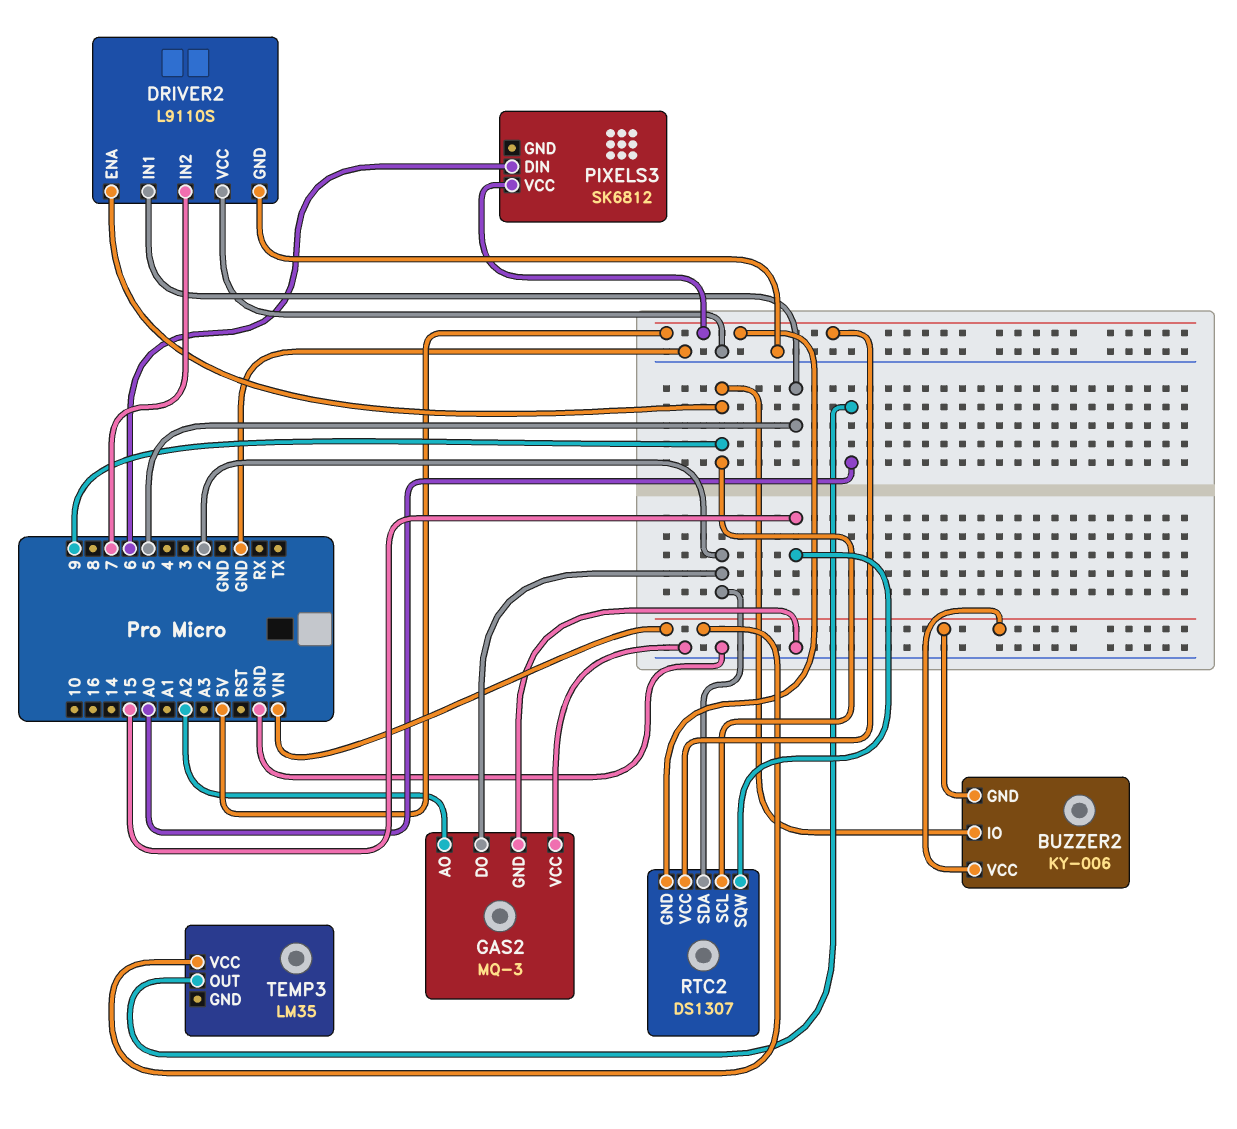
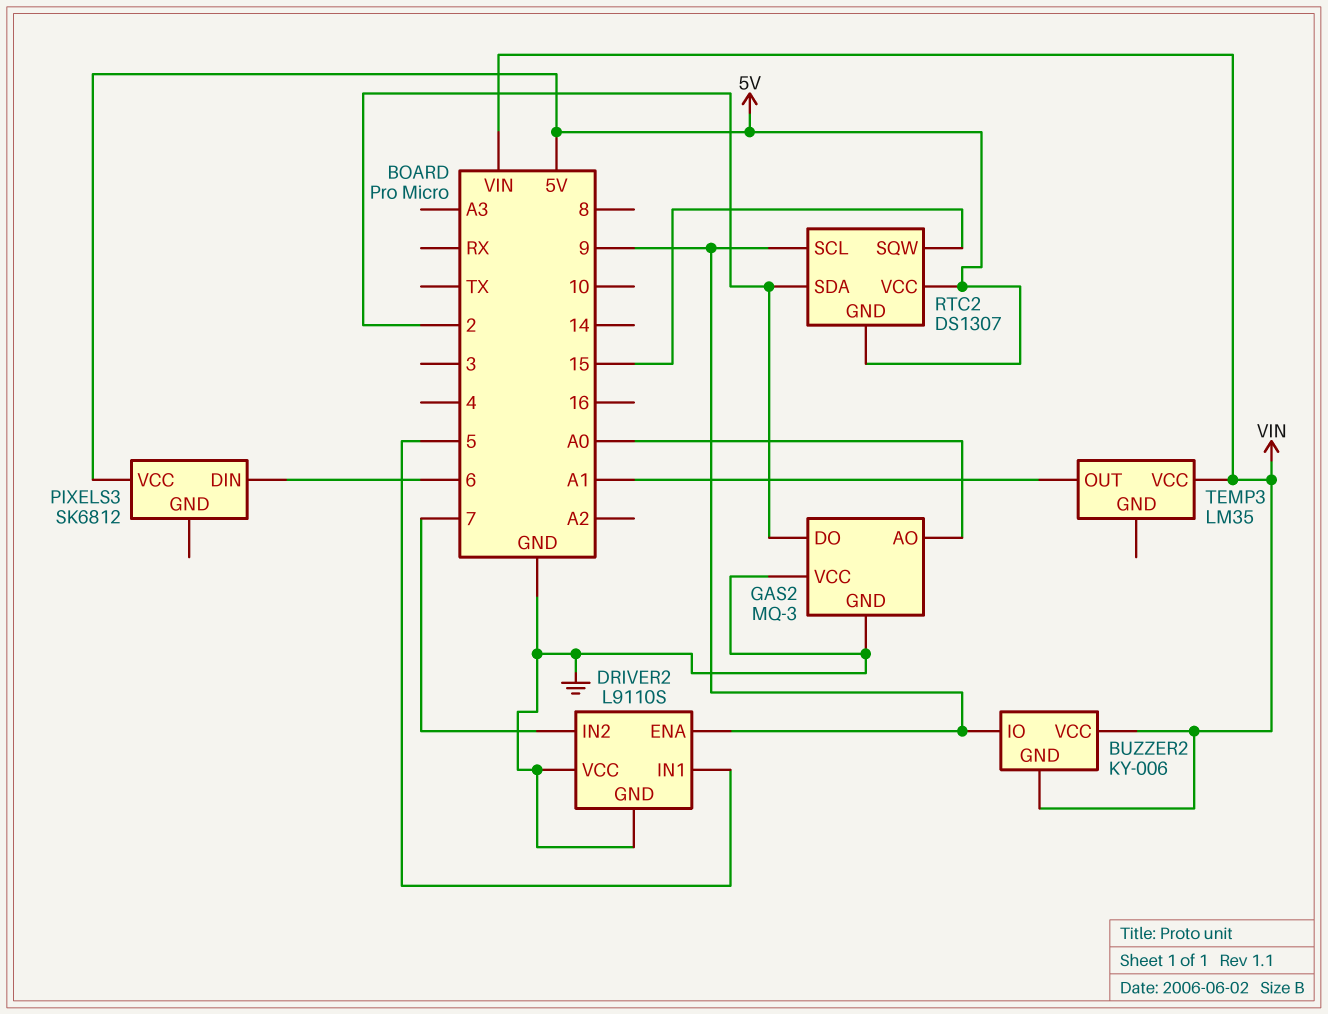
GAS2 pin AO: A2 -> A0
TEMP3 pin OUT: A0 -> A1

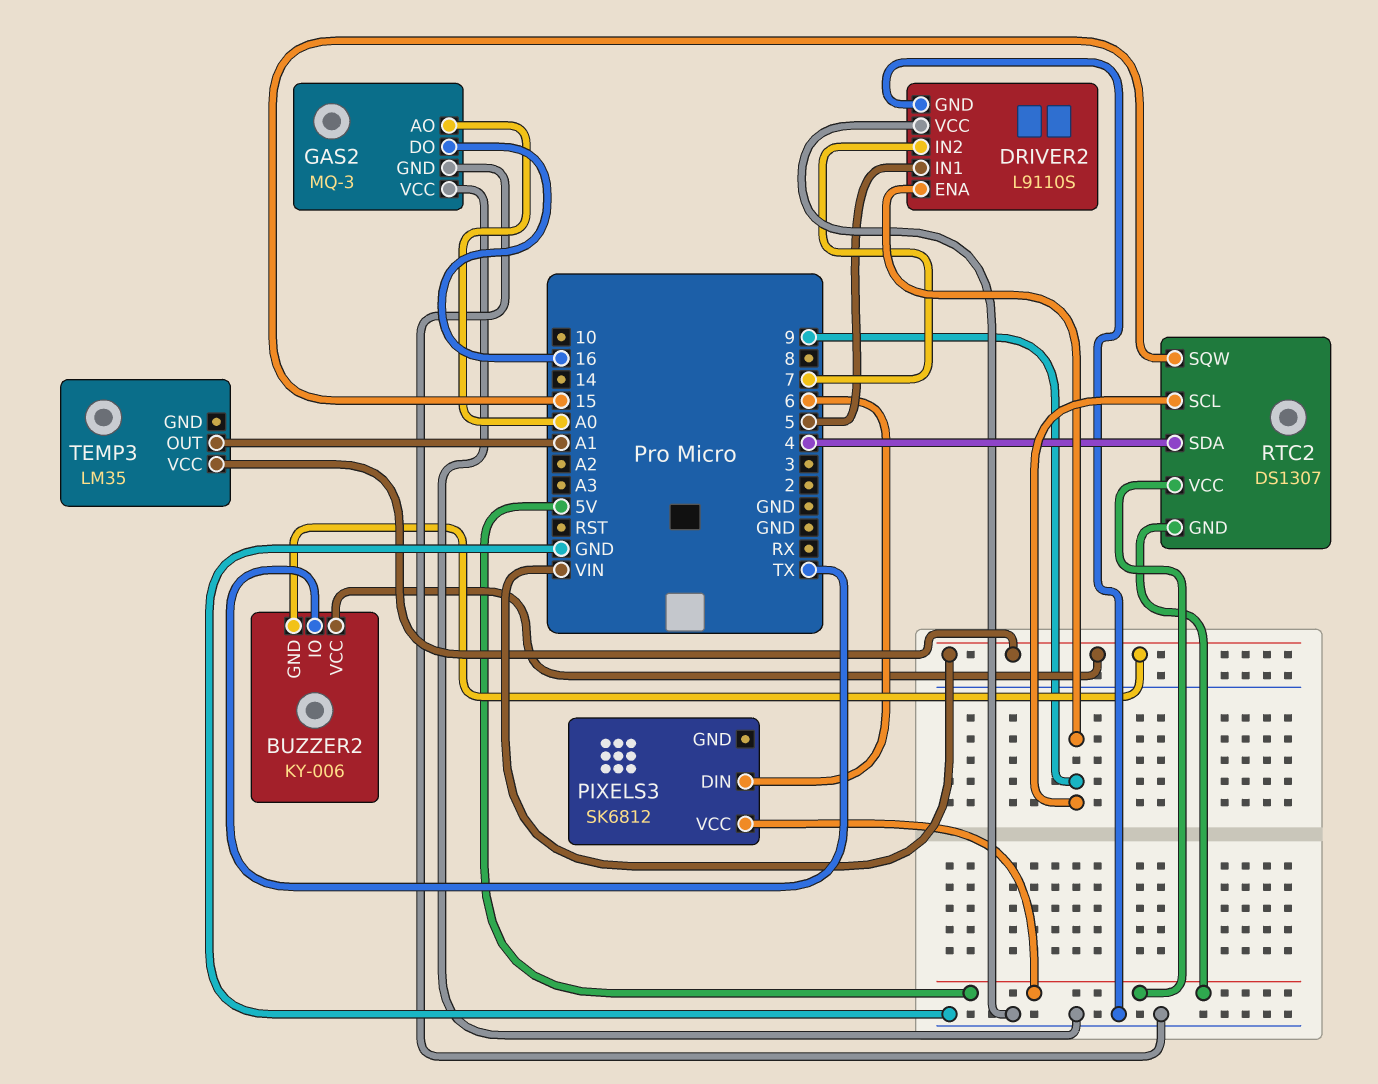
BUZZER2 pin IO: 9 -> TX
GAS2 pin DO: 2 -> 16
RTC2 pin SDA: 2 -> 4

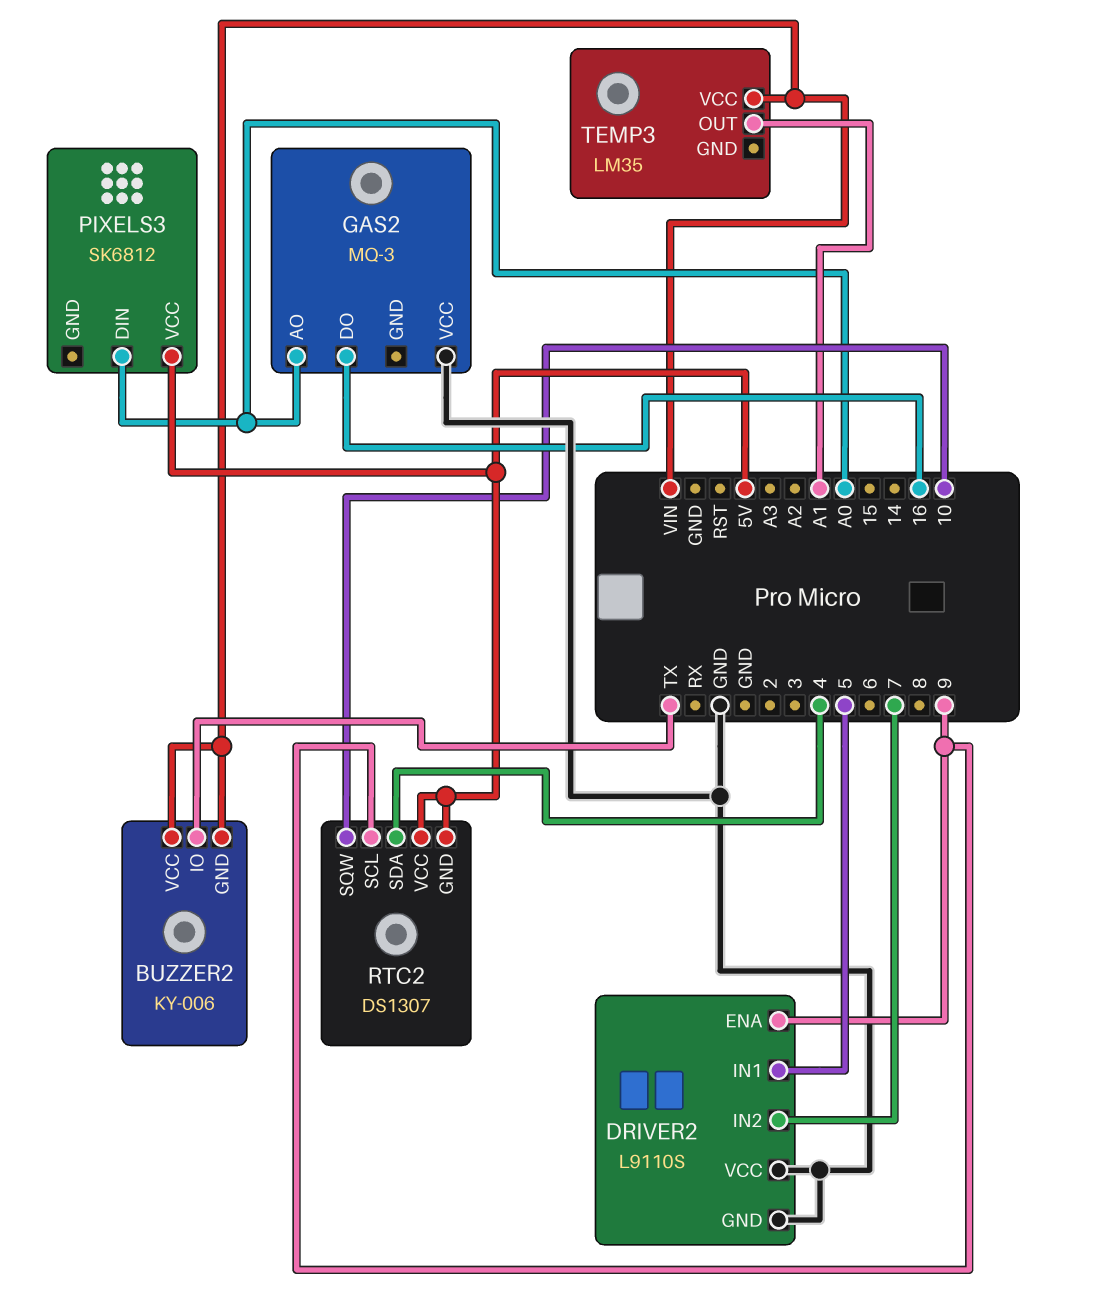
GAS2 pin GND: GND -> none
PIXELS3 pin DIN: 6 -> A0
RTC2 pin SQW: 15 -> 10

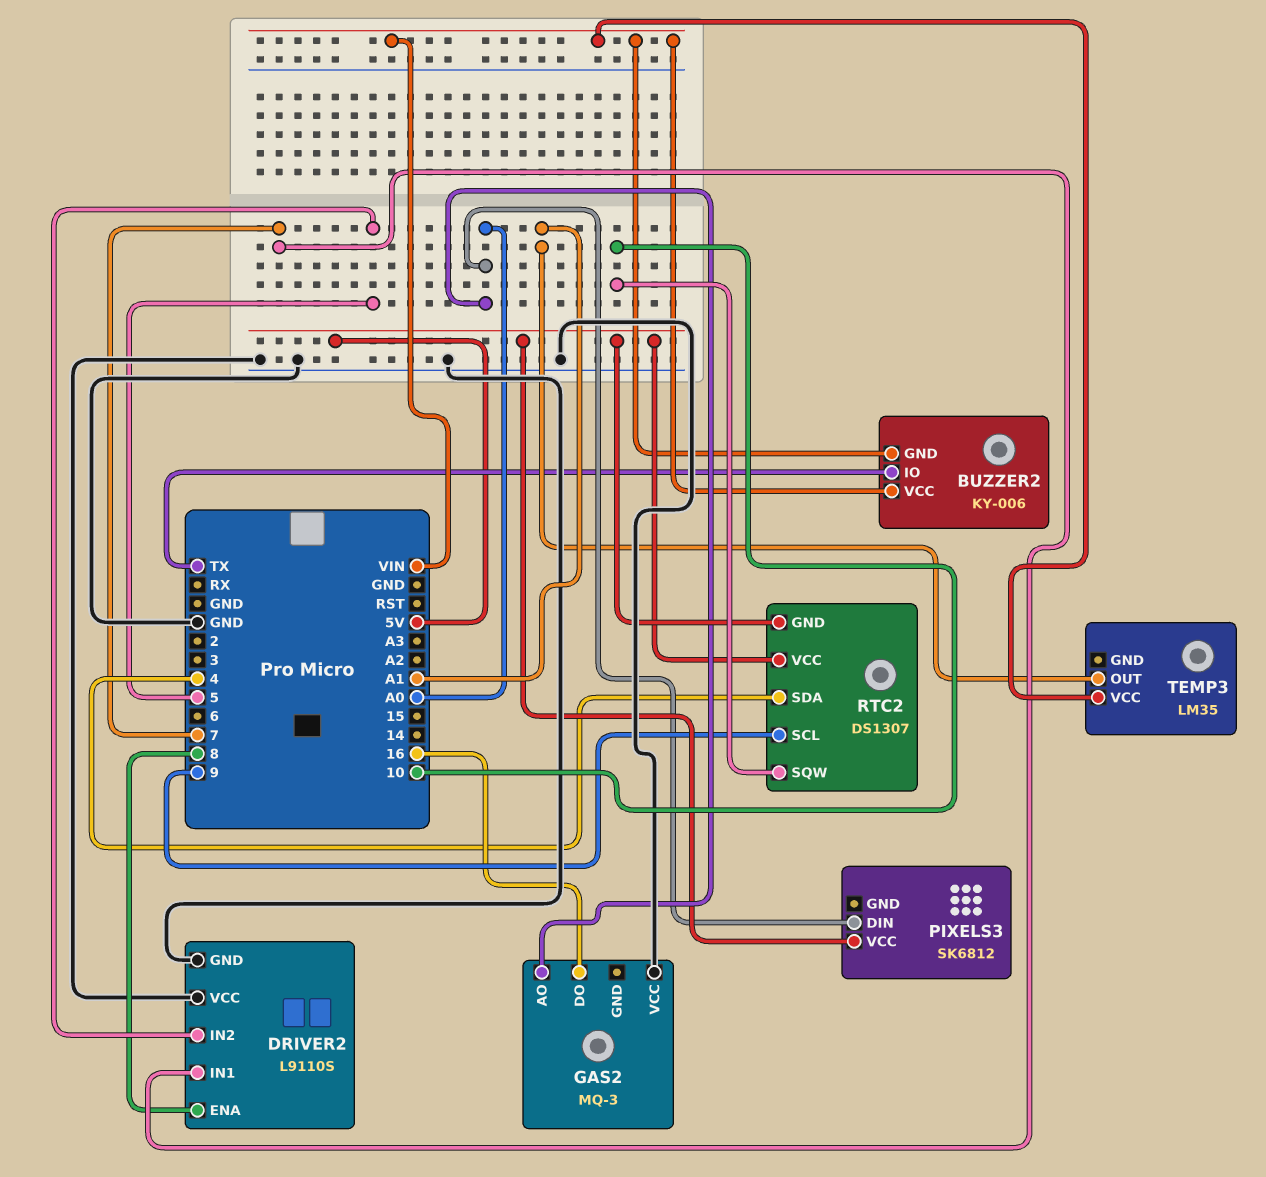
DRIVER2 pin ENA: 9 -> 8
DRIVER2 pin IN1: 5 -> 7
DRIVER2 pin IN2: 7 -> 5

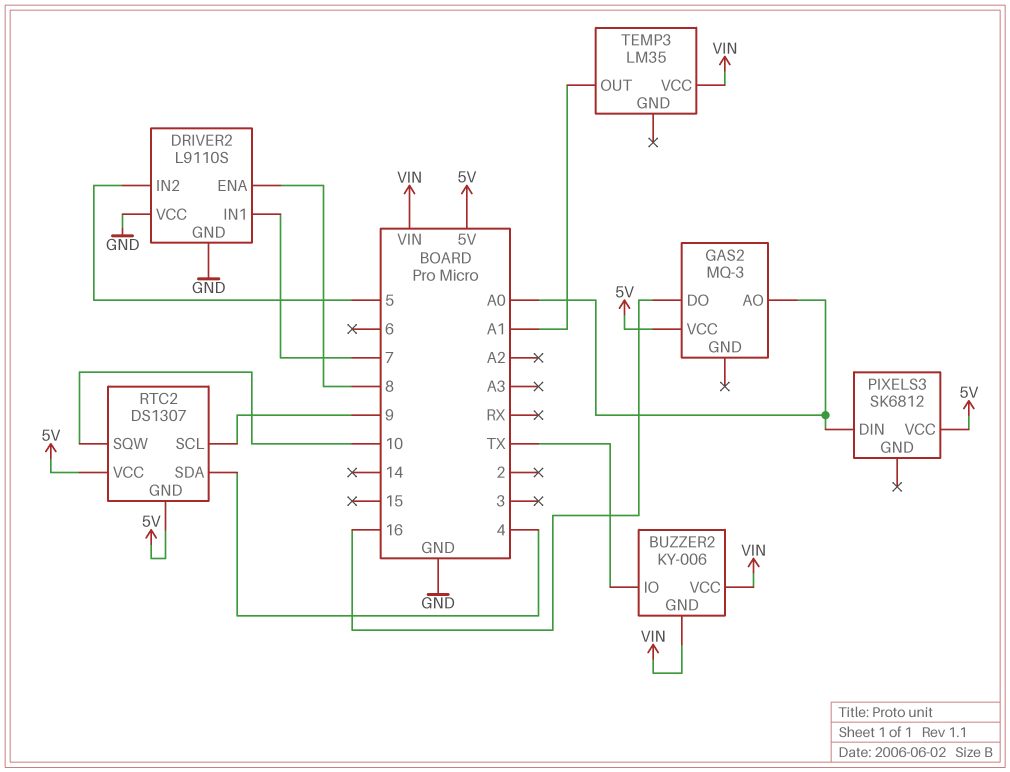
GAS2 pin VCC: GND -> 5V

